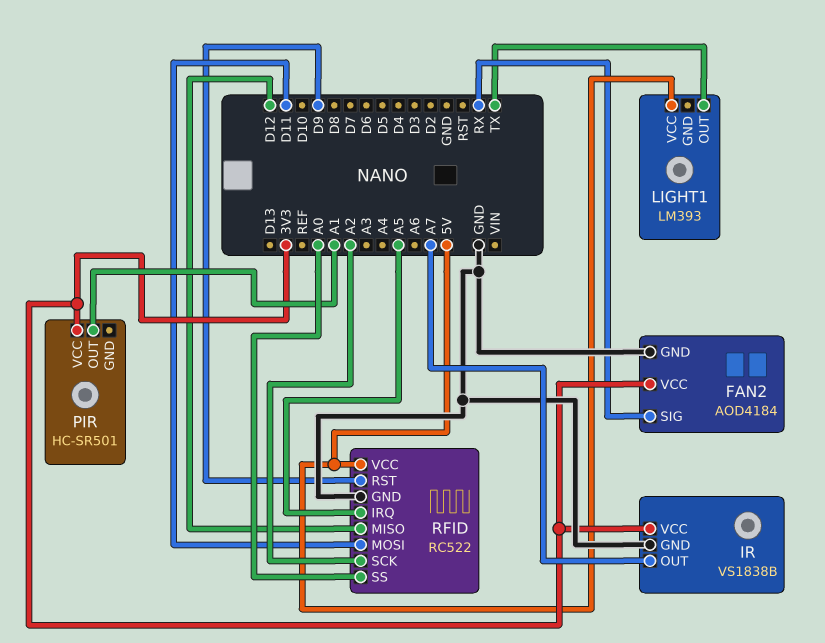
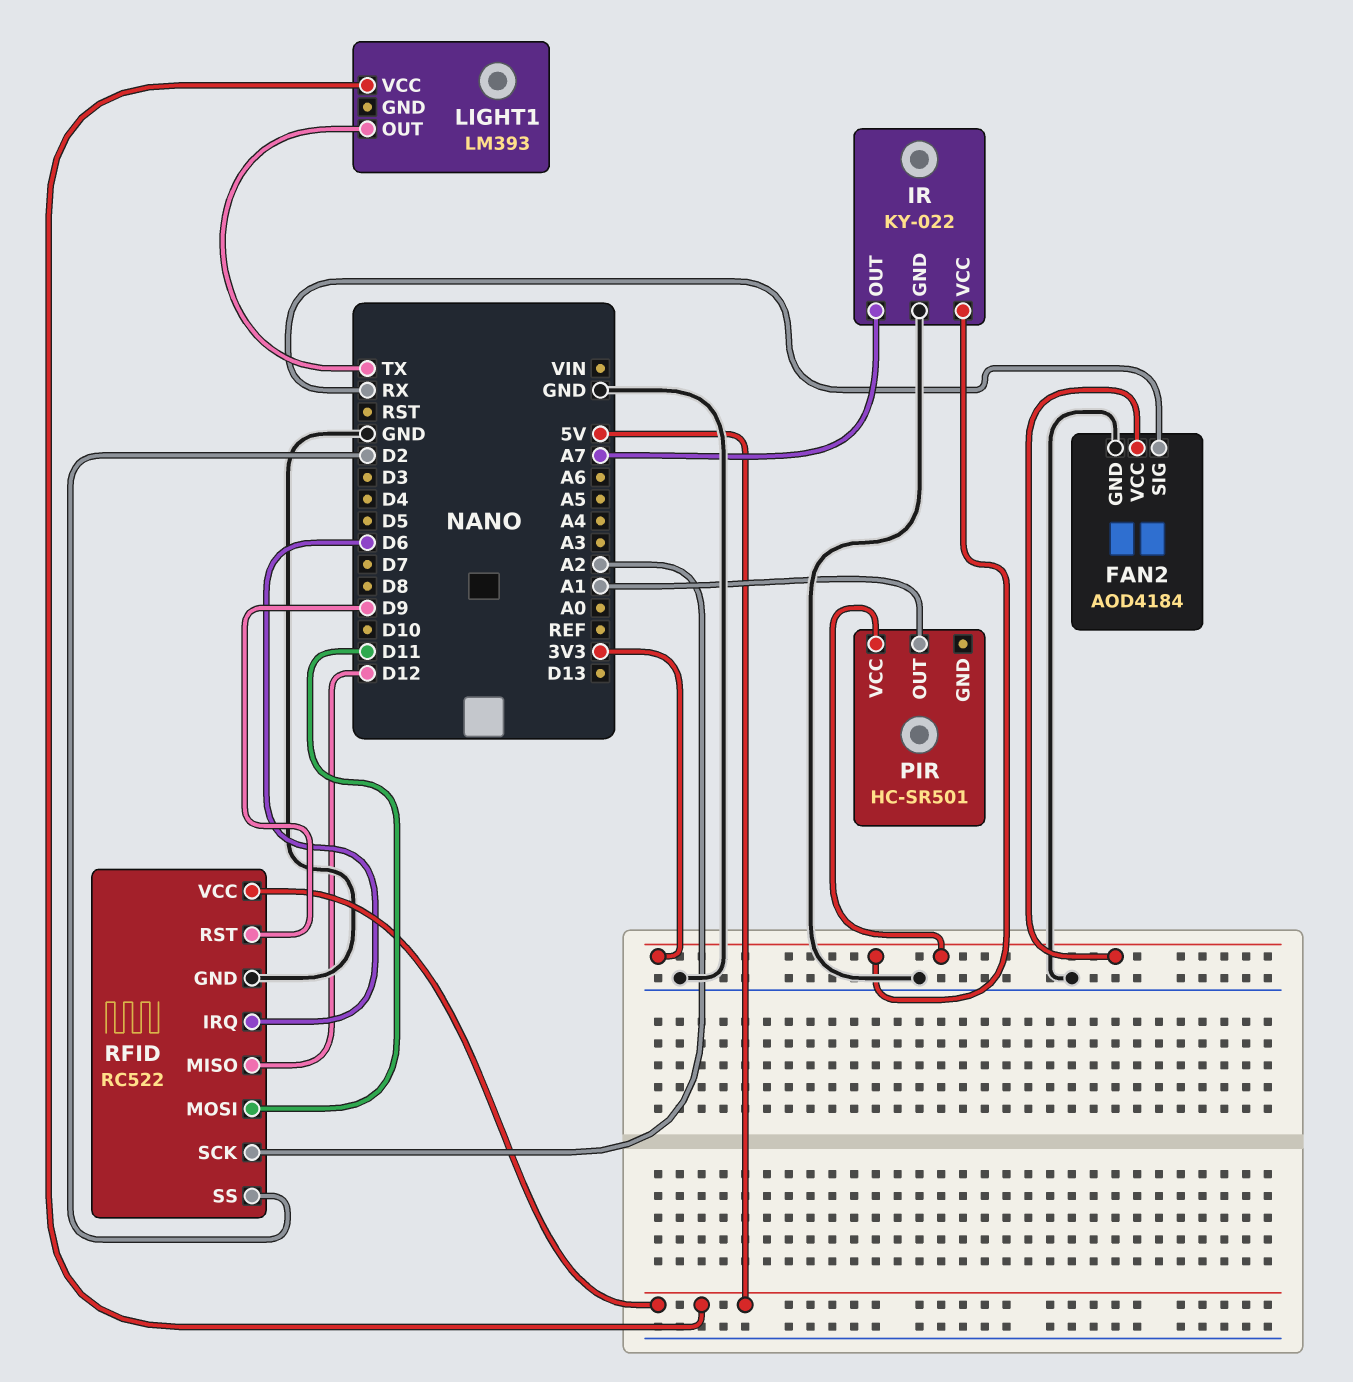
IR: VS1838B -> KY-022
RFID pin IRQ: A5 -> D6
RFID pin SS: A0 -> D2

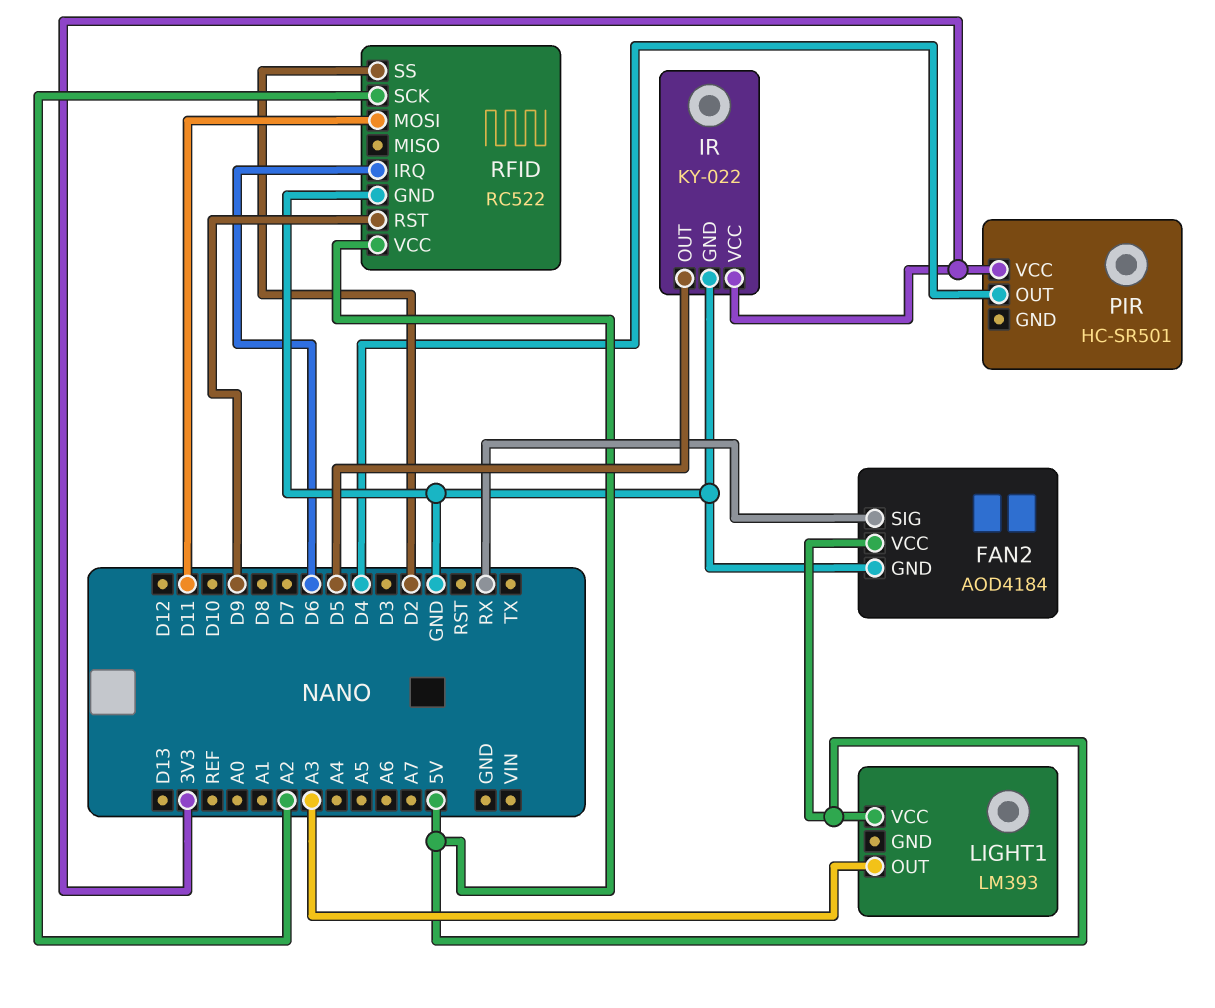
FAN2 pin VCC: 3V3 -> 5V
IR pin OUT: A7 -> D5
LIGHT1 pin OUT: TX -> A3
PIR pin OUT: A1 -> D4
RFID pin MISO: D12 -> none

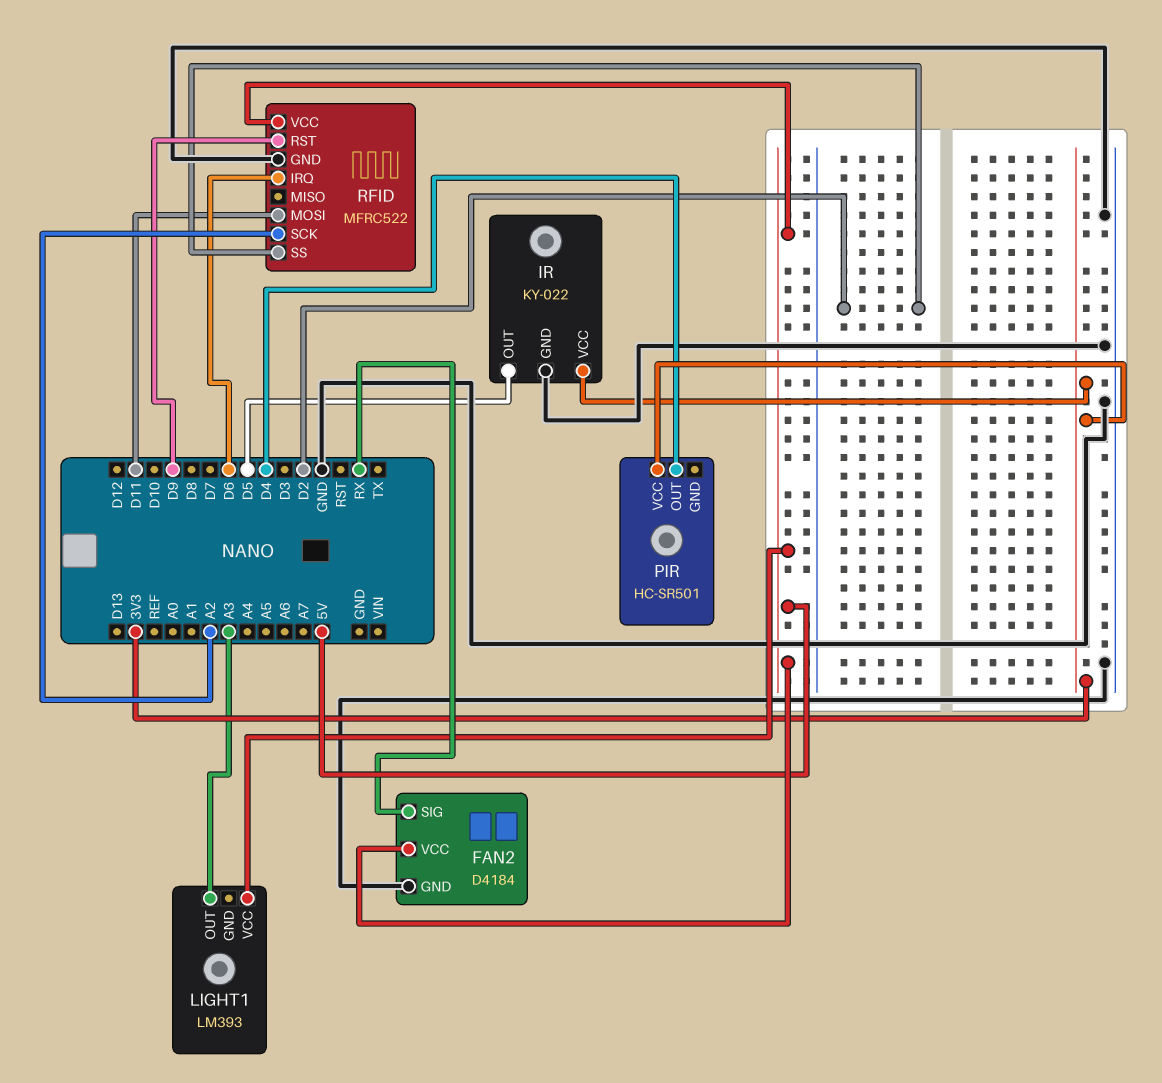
FAN2: AOD4184 -> D4184
RFID: RC522 -> MFRC522

